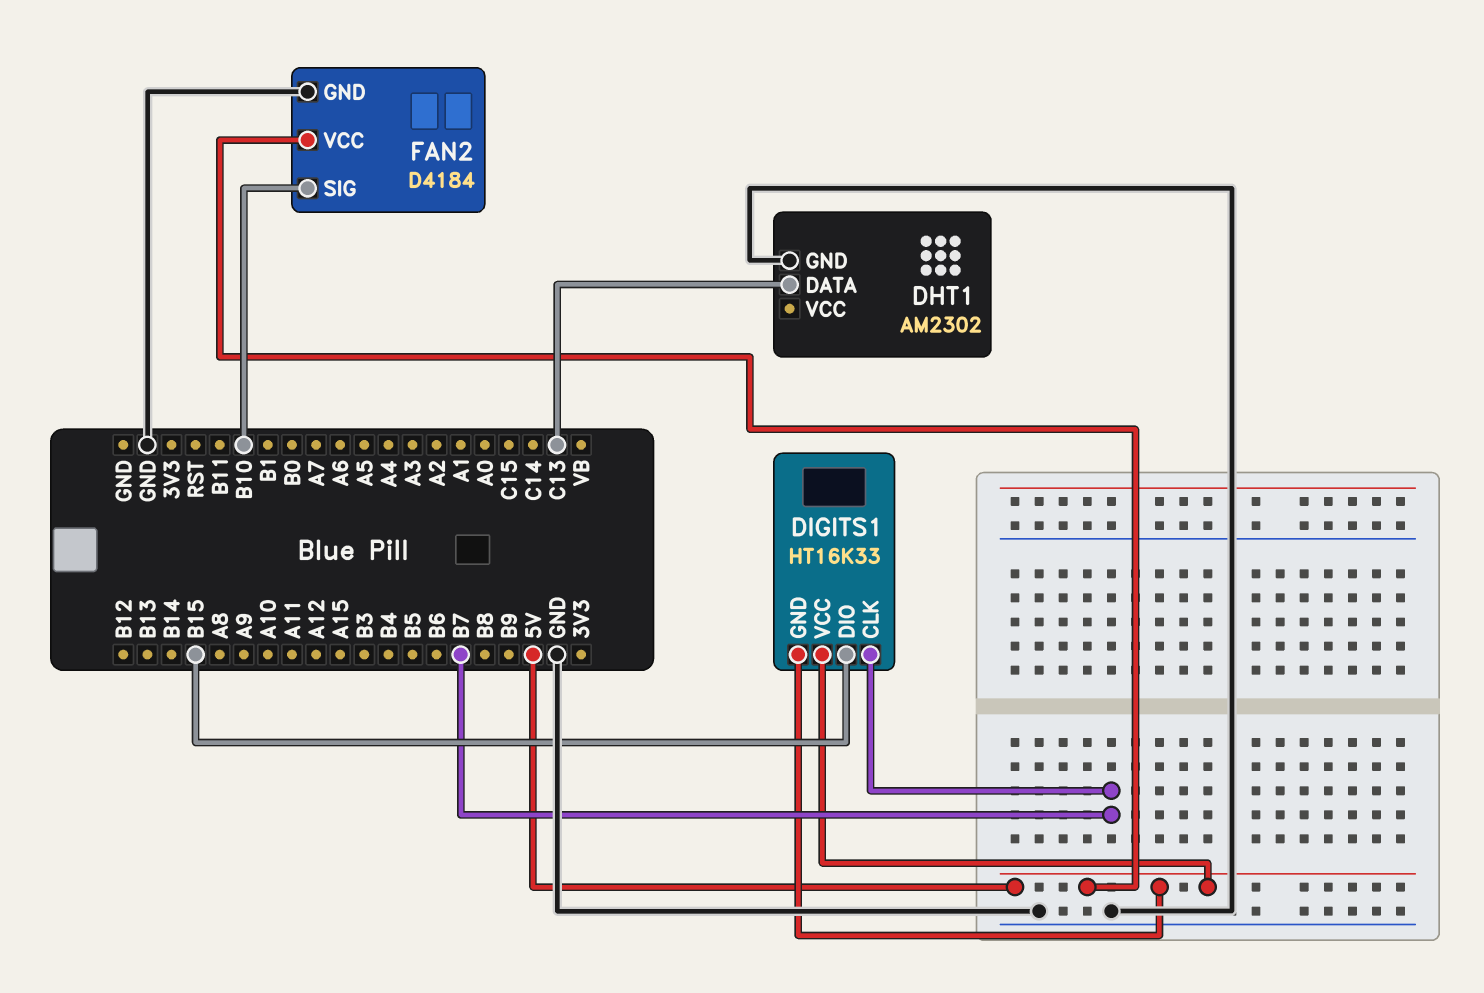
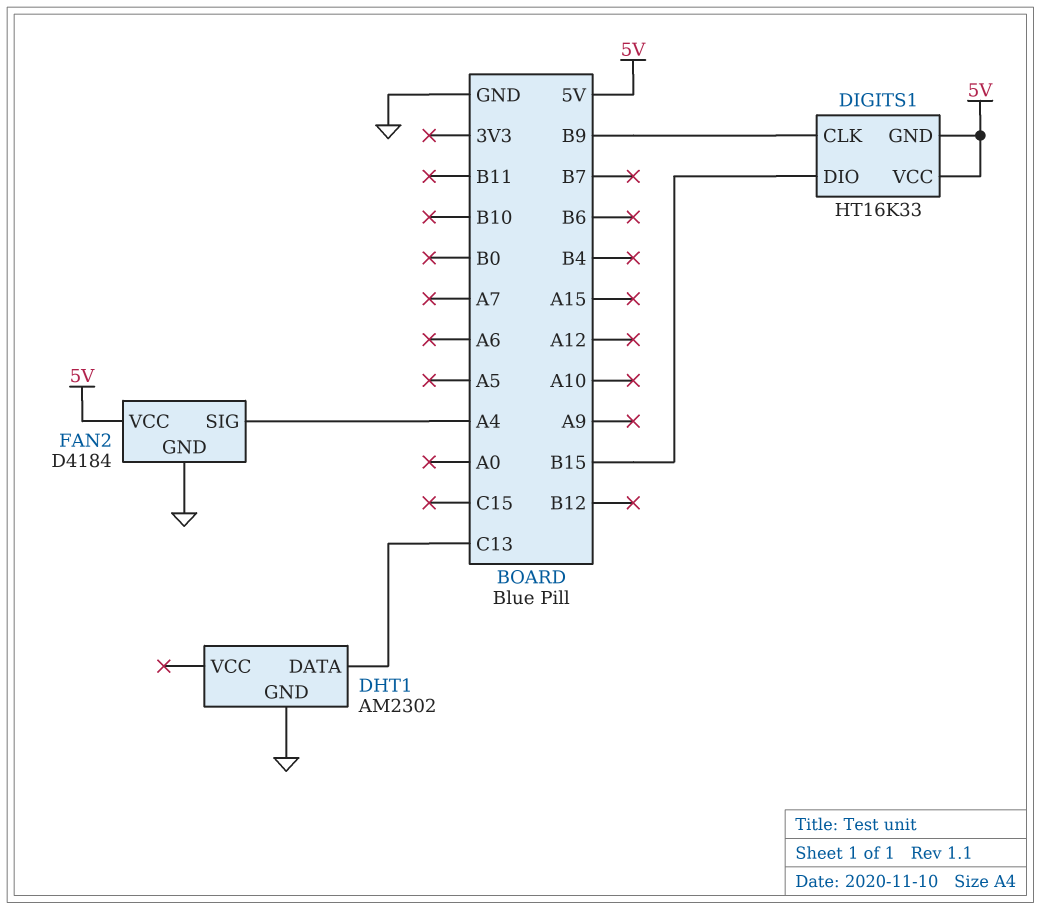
DIGITS1 pin CLK: B7 -> B9
FAN2 pin SIG: B10 -> A4

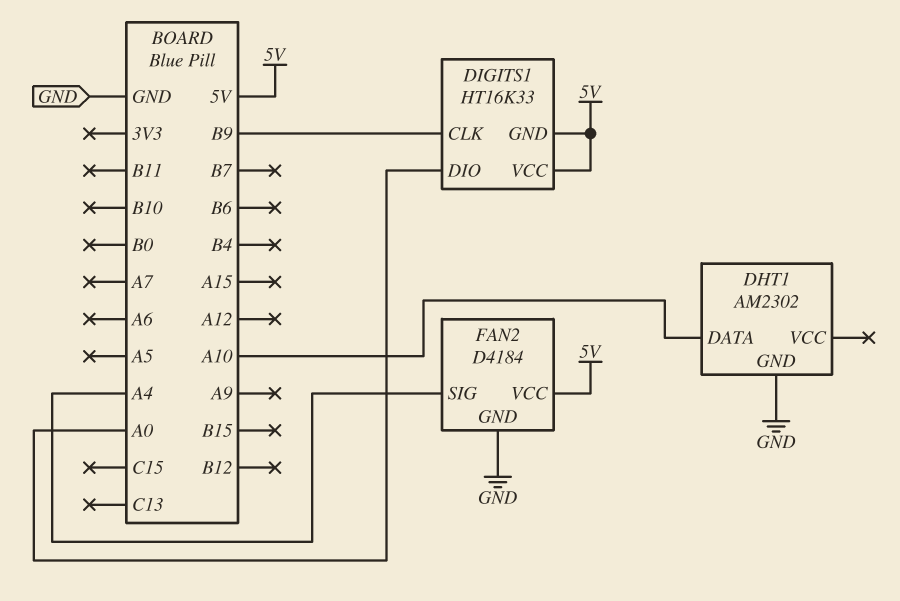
DHT1 pin DATA: C13 -> A10
DIGITS1 pin DIO: B15 -> A0

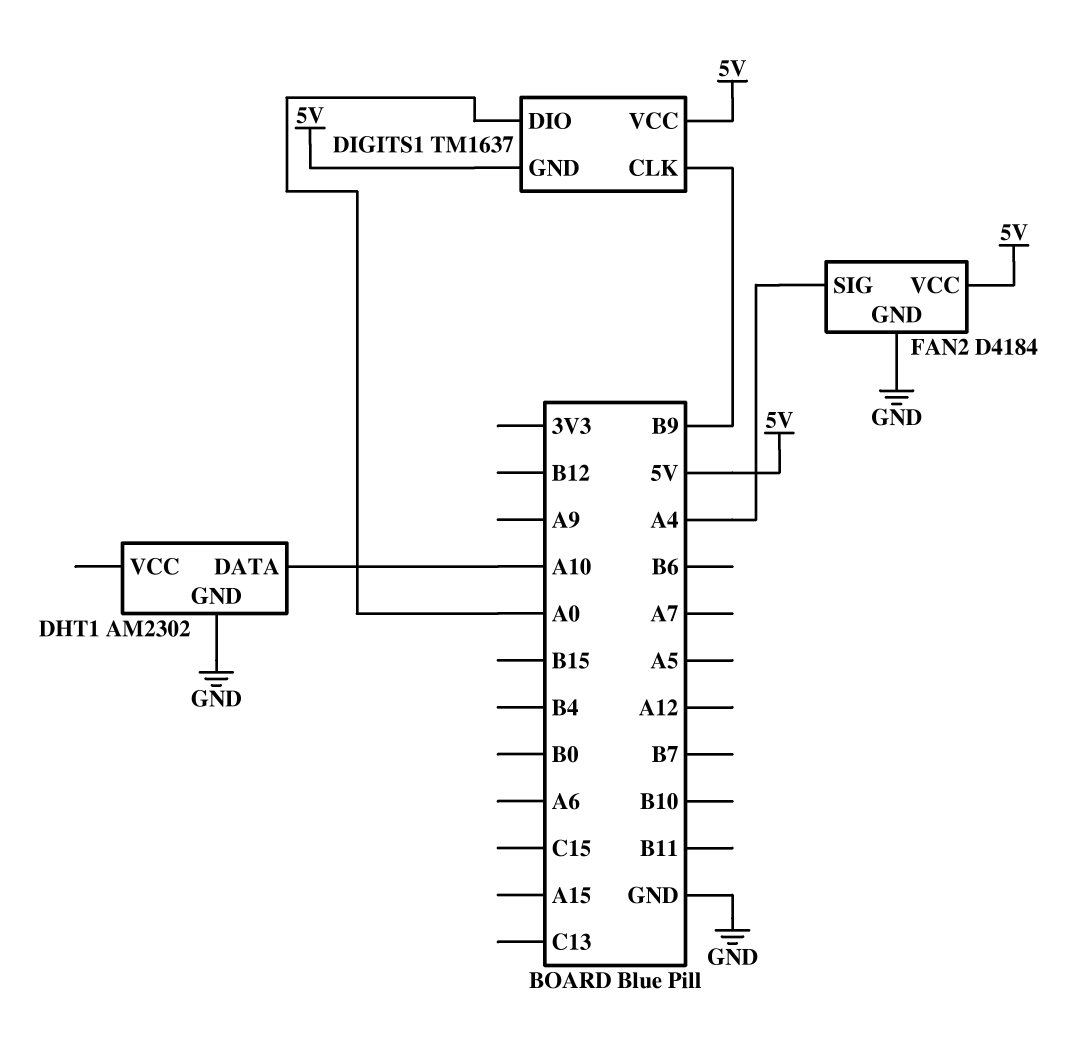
DIGITS1: HT16K33 -> TM1637

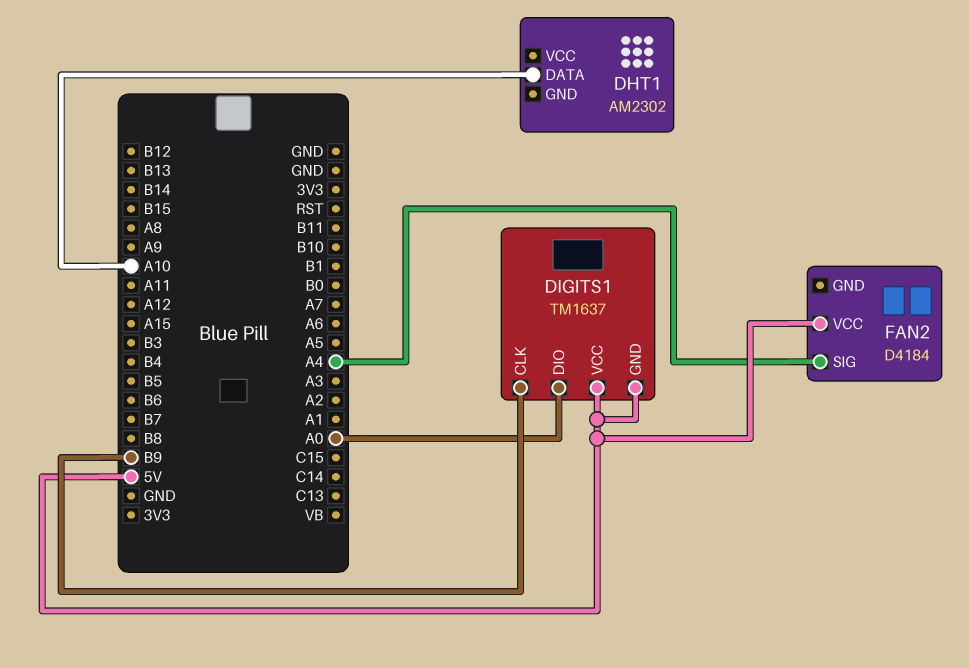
DHT1 pin GND: GND -> none
FAN2 pin GND: GND -> none

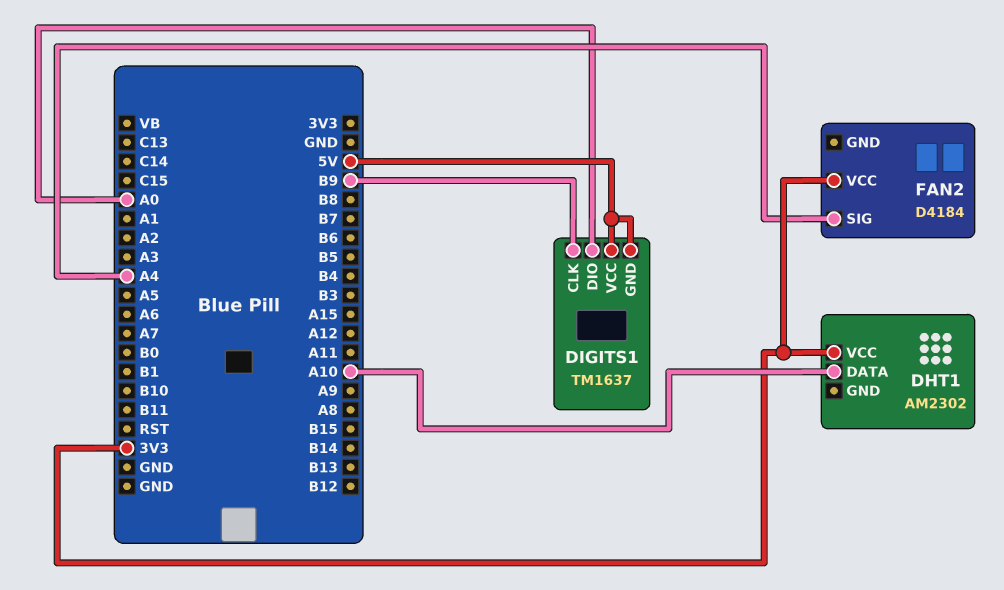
DHT1 pin VCC: none -> 3V3
FAN2 pin VCC: 5V -> 3V3

